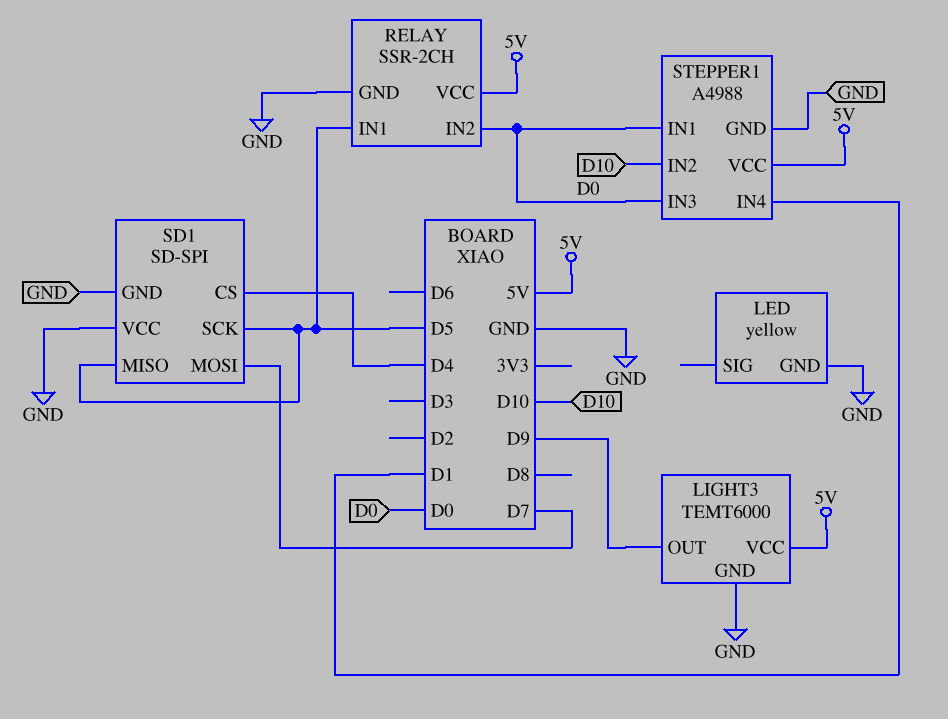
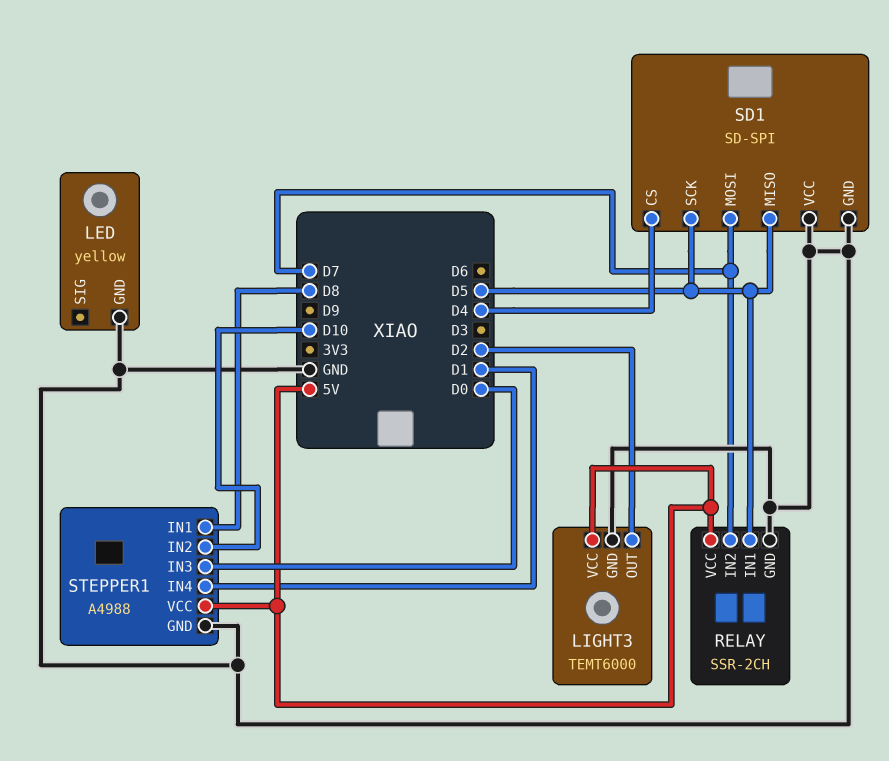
LIGHT3 pin OUT: D9 -> D2
RELAY pin IN2: D0 -> D7
STEPPER1 pin IN1: D0 -> D8

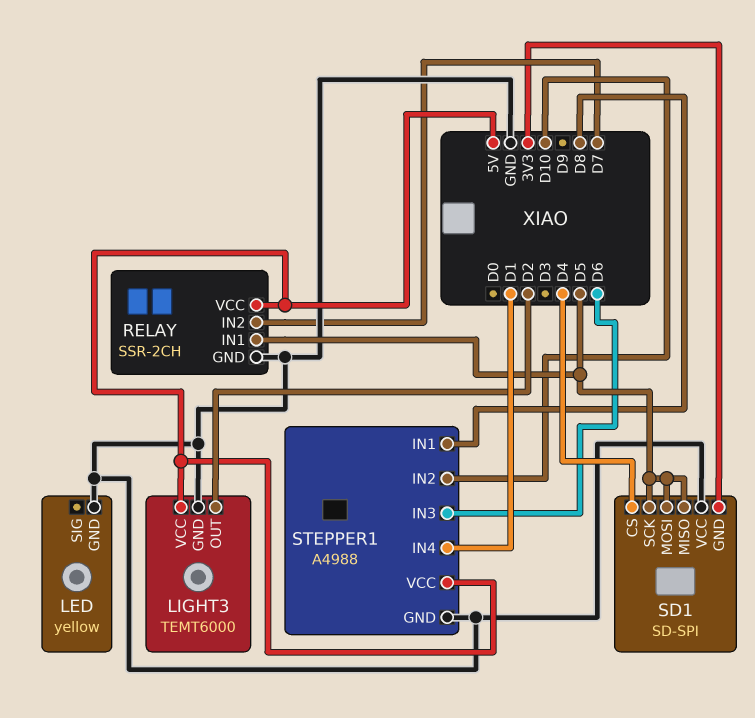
SD1 pin GND: GND -> 3V3
SD1 pin MOSI: D7 -> D5
STEPPER1 pin IN3: D0 -> D6

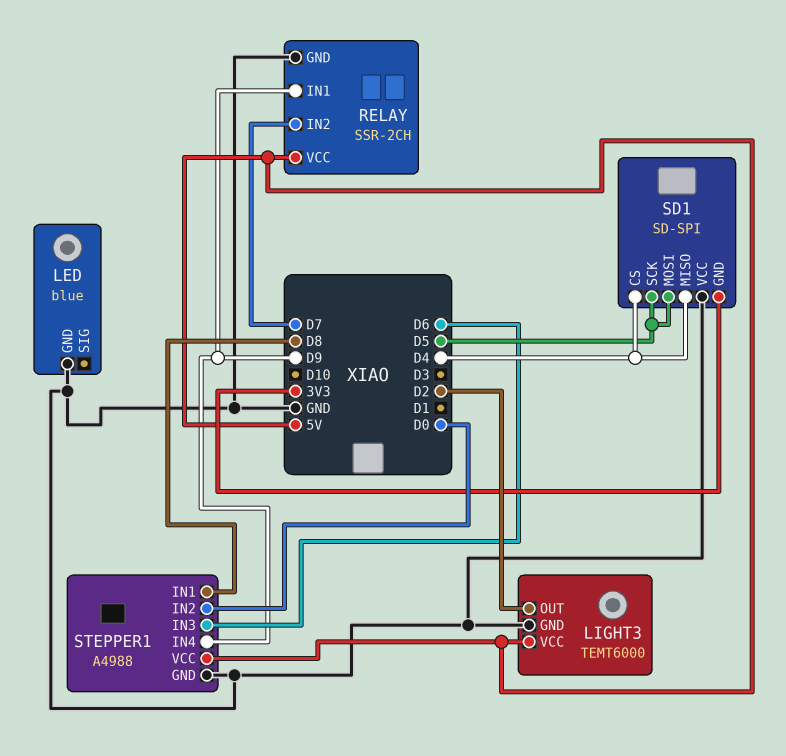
LED: yellow -> blue
RELAY pin IN1: D5 -> D9
SD1 pin MISO: D5 -> D4
STEPPER1 pin IN2: D10 -> D0
STEPPER1 pin IN4: D1 -> D9

